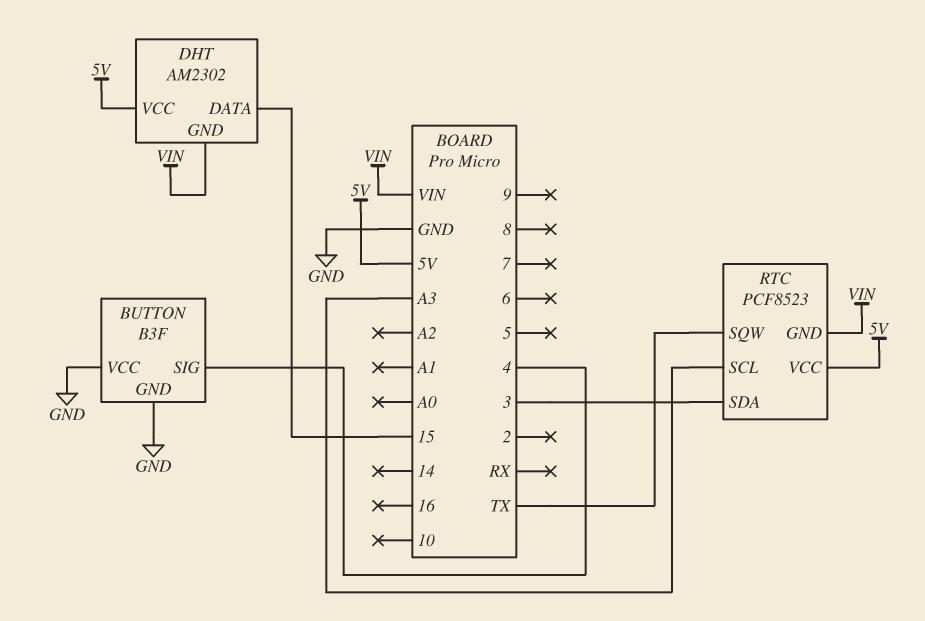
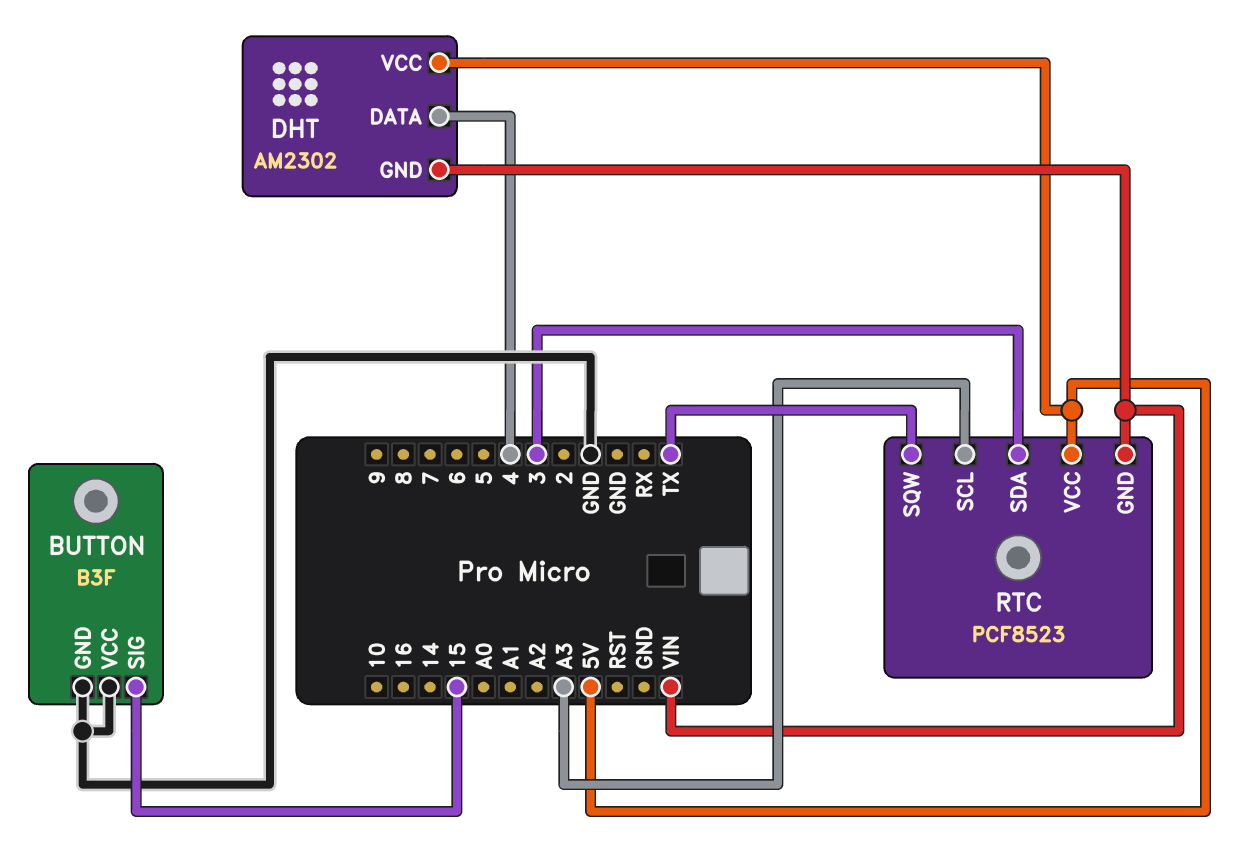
BUTTON pin SIG: 4 -> 15
DHT pin DATA: 15 -> 4

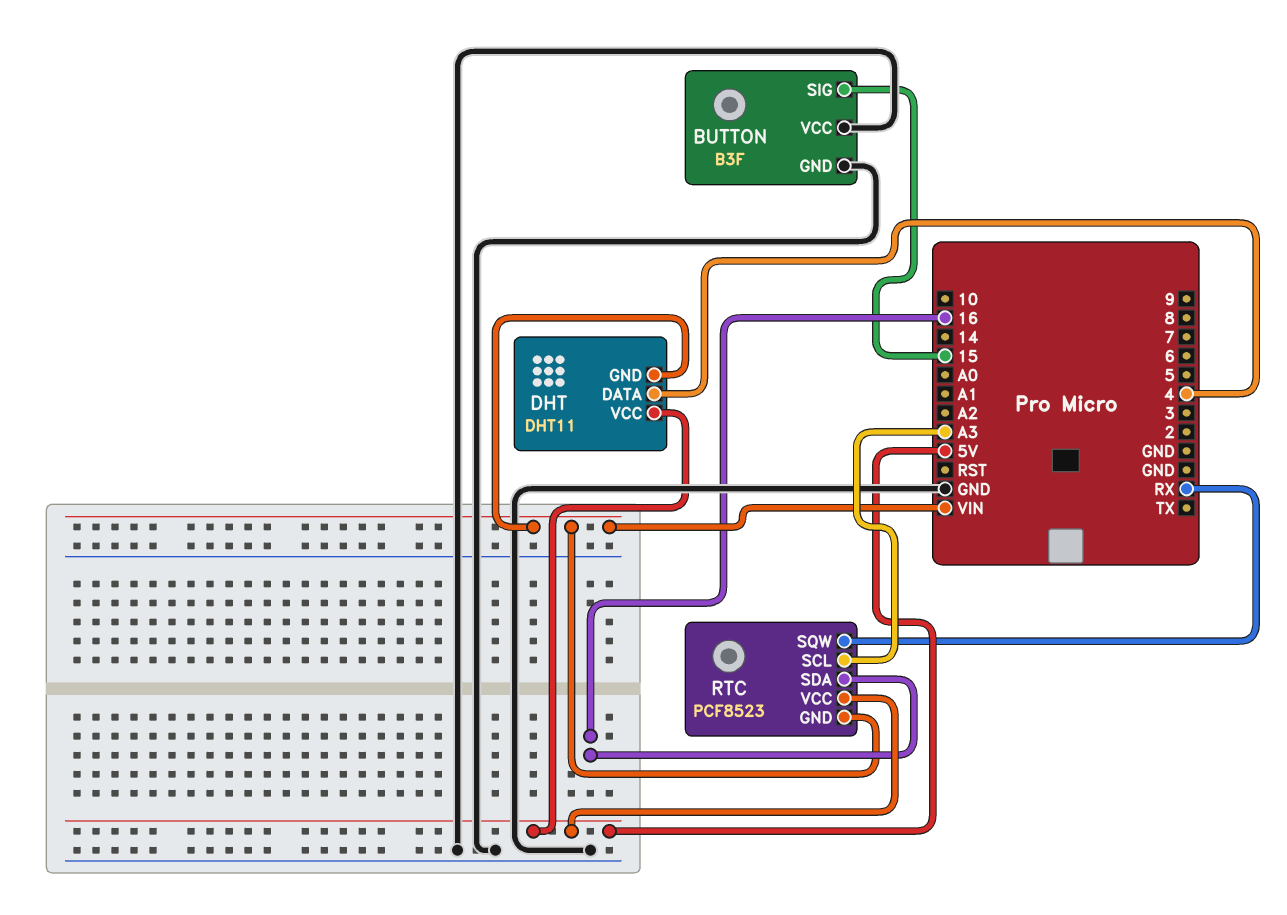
DHT: AM2302 -> DHT11
RTC pin SDA: 3 -> 16
RTC pin SQW: TX -> RX

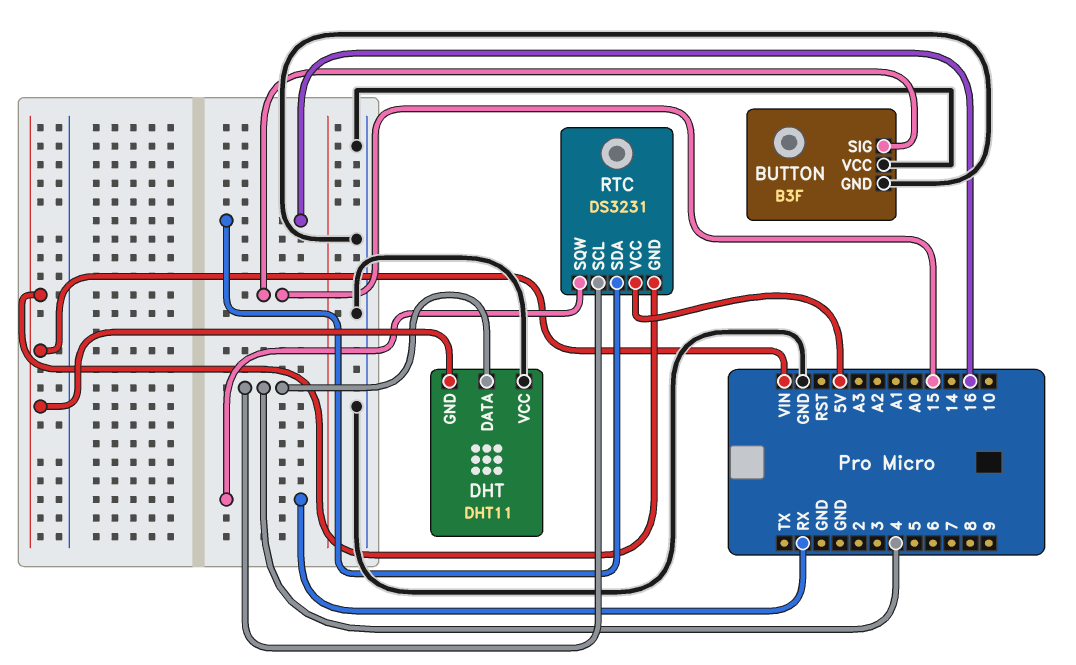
DHT pin VCC: 5V -> GND
RTC: PCF8523 -> DS3231
RTC pin SCL: A3 -> 4

